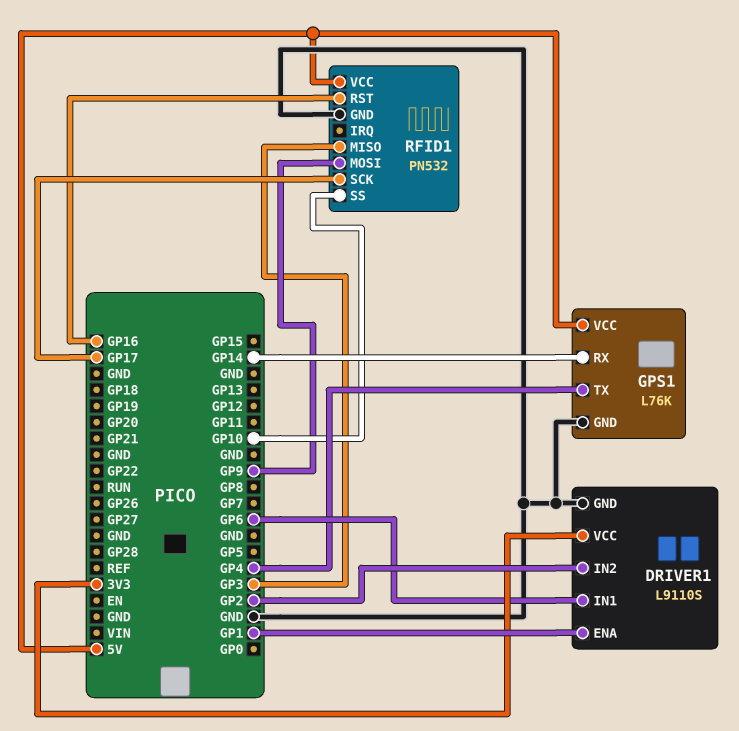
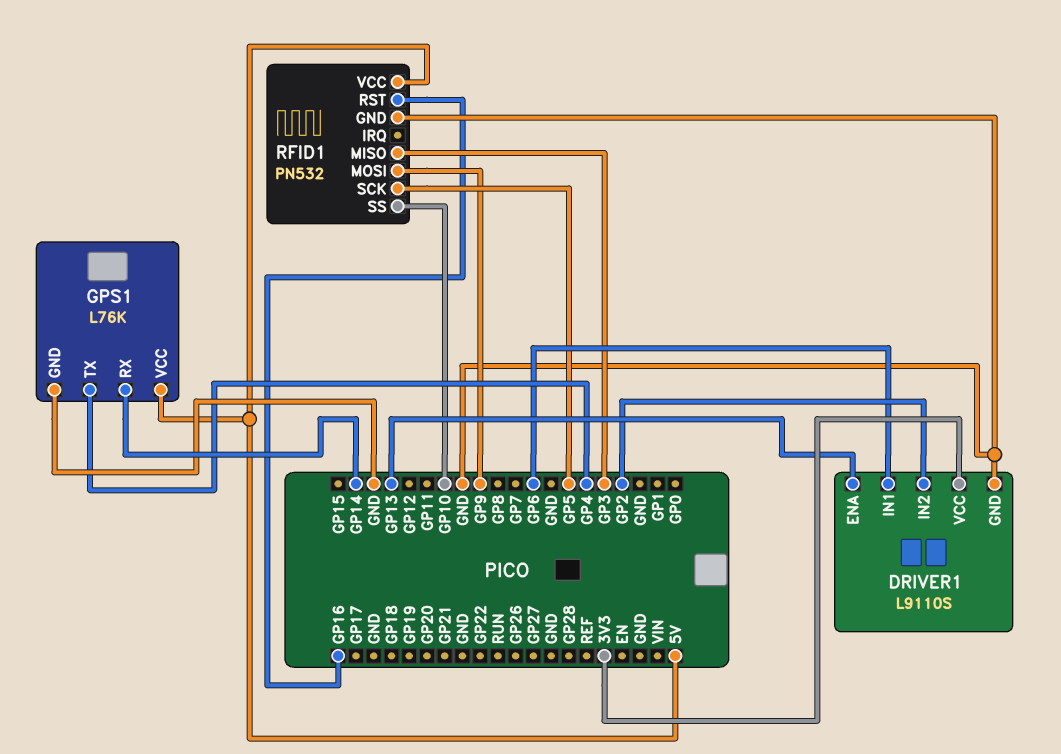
DRIVER1 pin ENA: GP1 -> GP13
RFID1 pin SCK: GP17 -> GP5

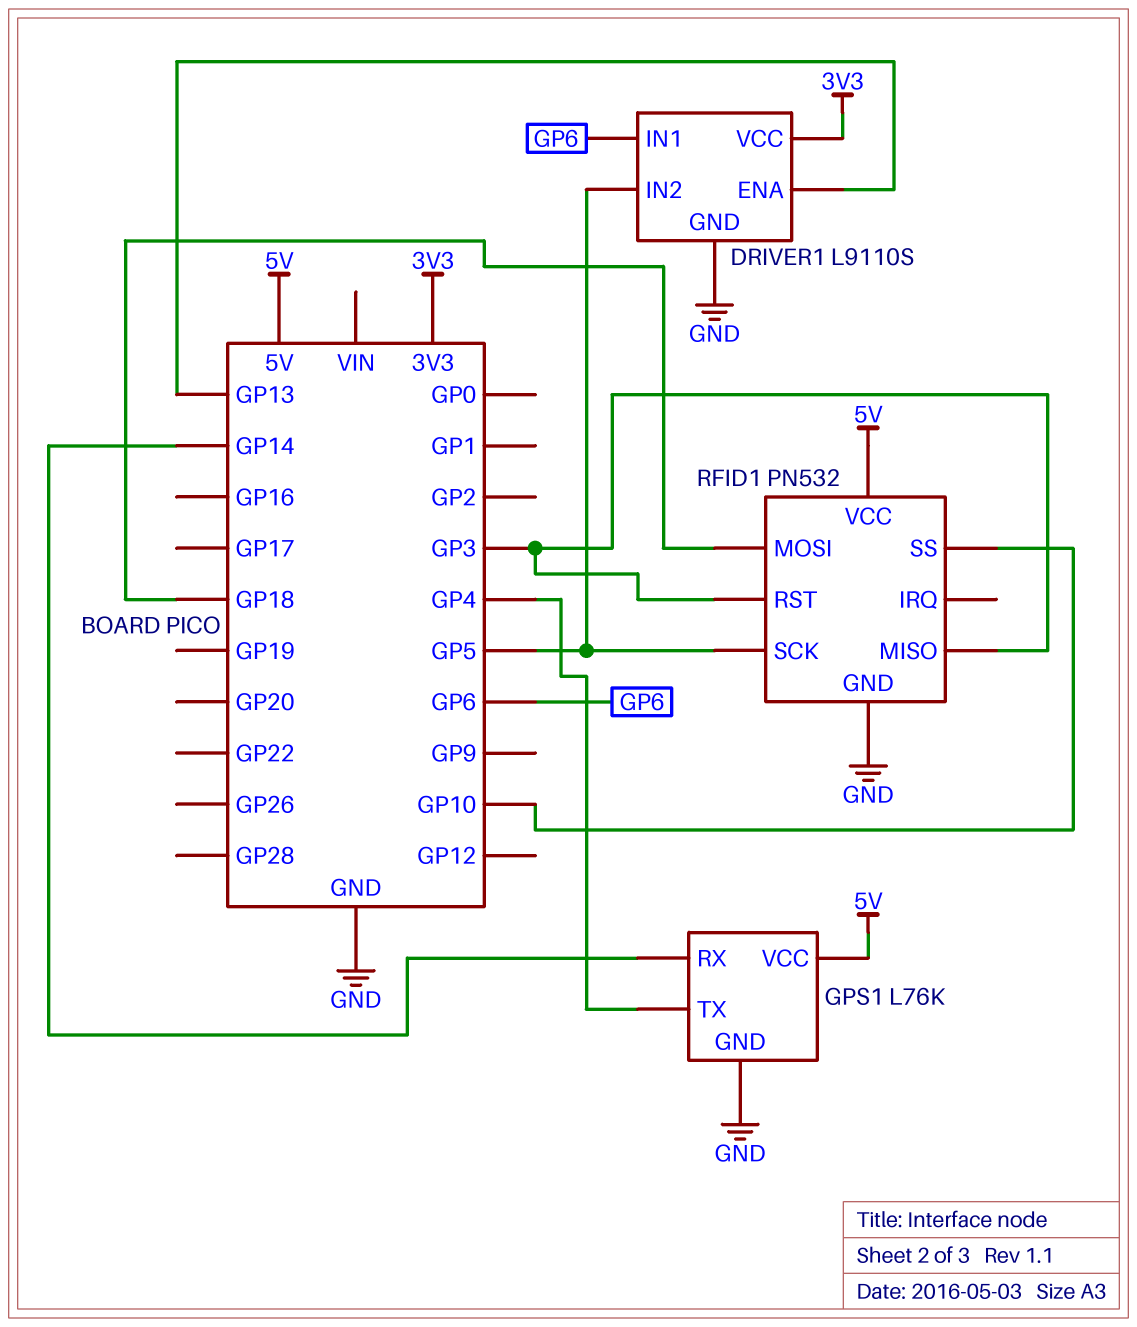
DRIVER1 pin IN2: GP2 -> GP5
RFID1 pin MOSI: GP9 -> GP18
RFID1 pin RST: GP16 -> GP3

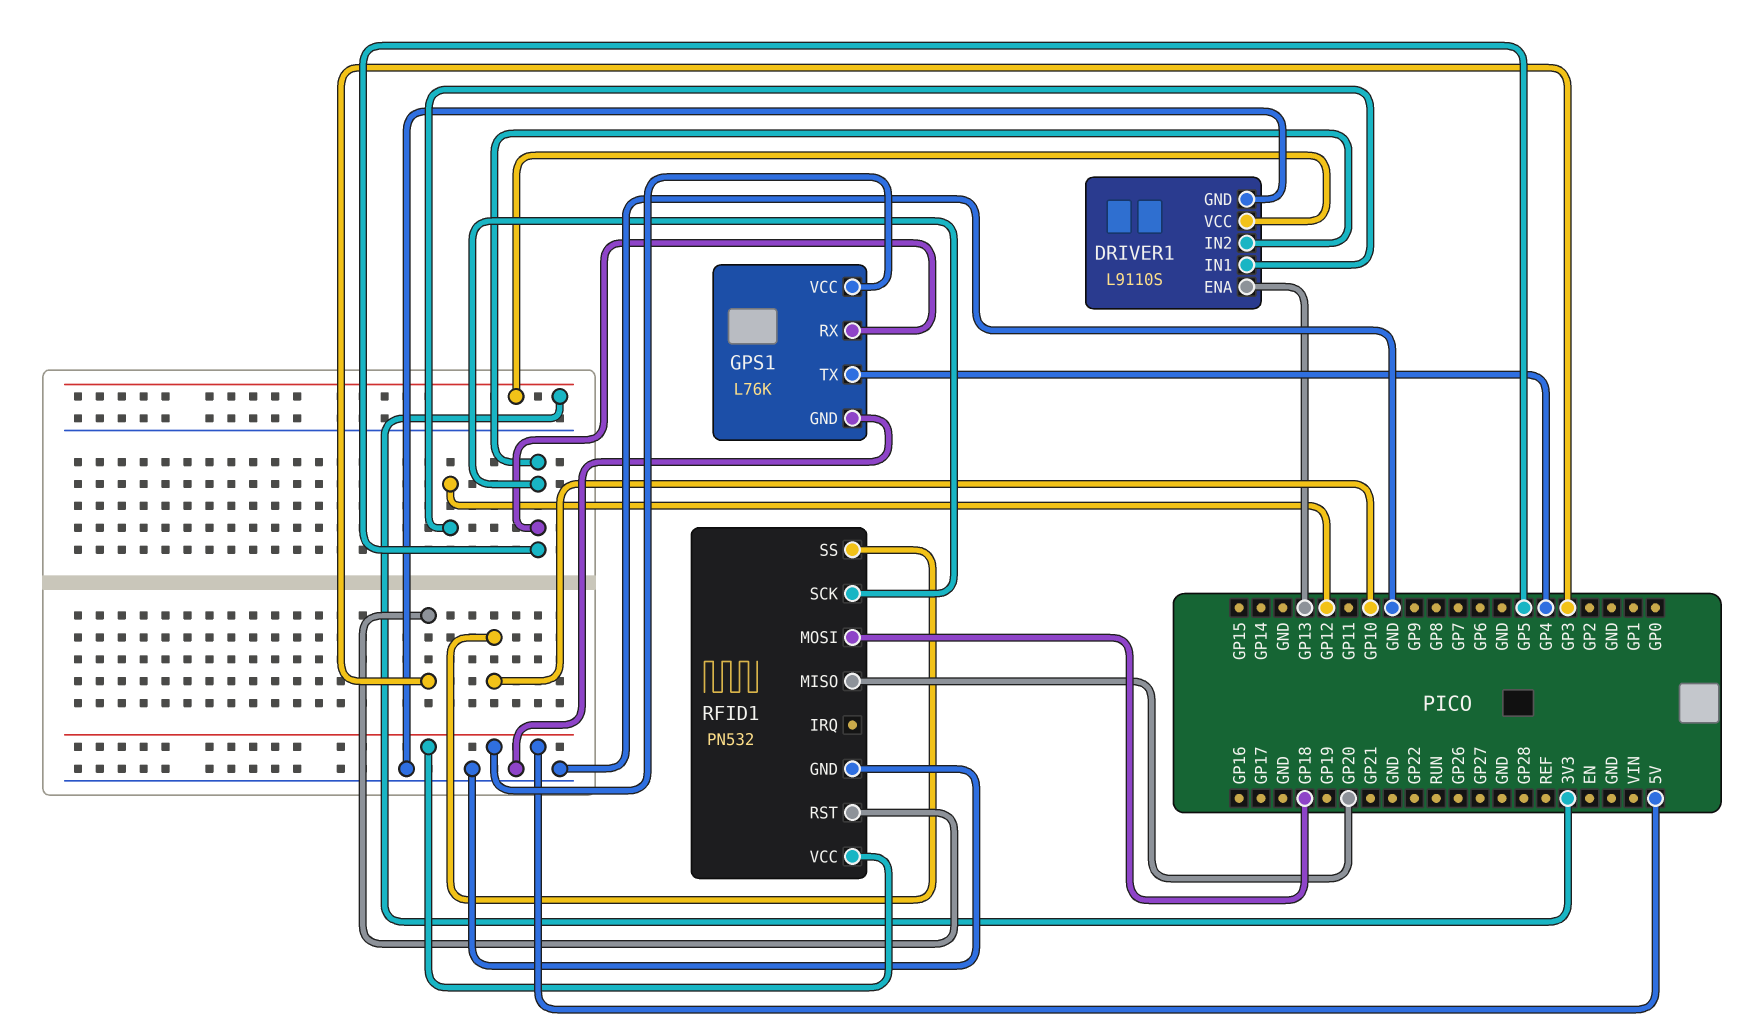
DRIVER1 pin IN1: GP6 -> GP12
GPS1 pin RX: GP14 -> GP5
RFID1 pin MISO: GP3 -> GP20

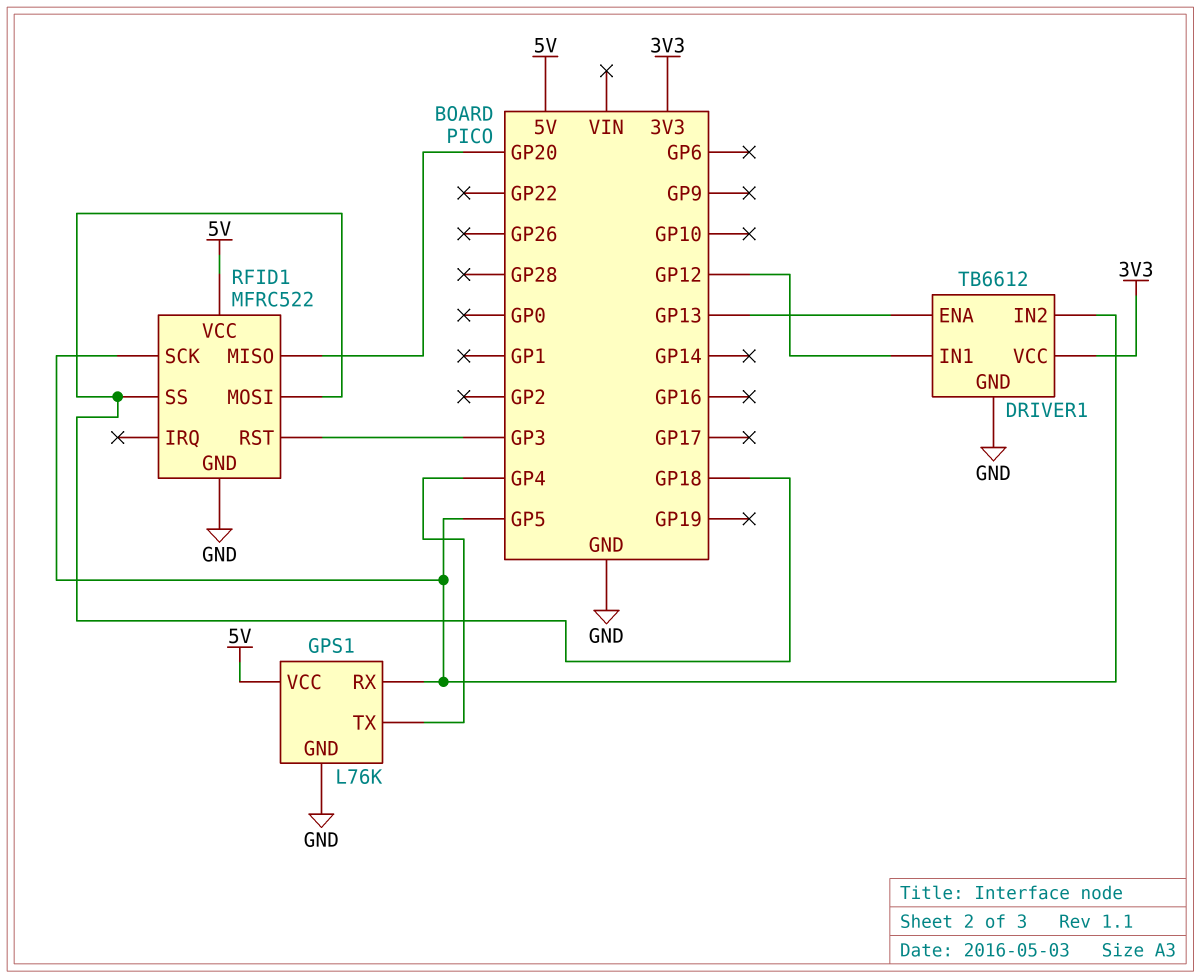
DRIVER1: L9110S -> TB6612
RFID1: PN532 -> MFRC522
RFID1 pin SS: GP10 -> GP18

